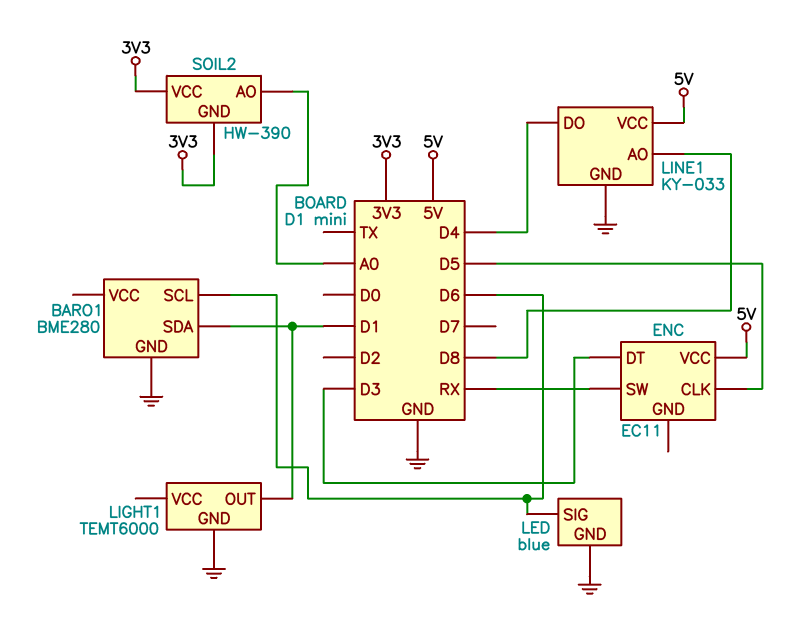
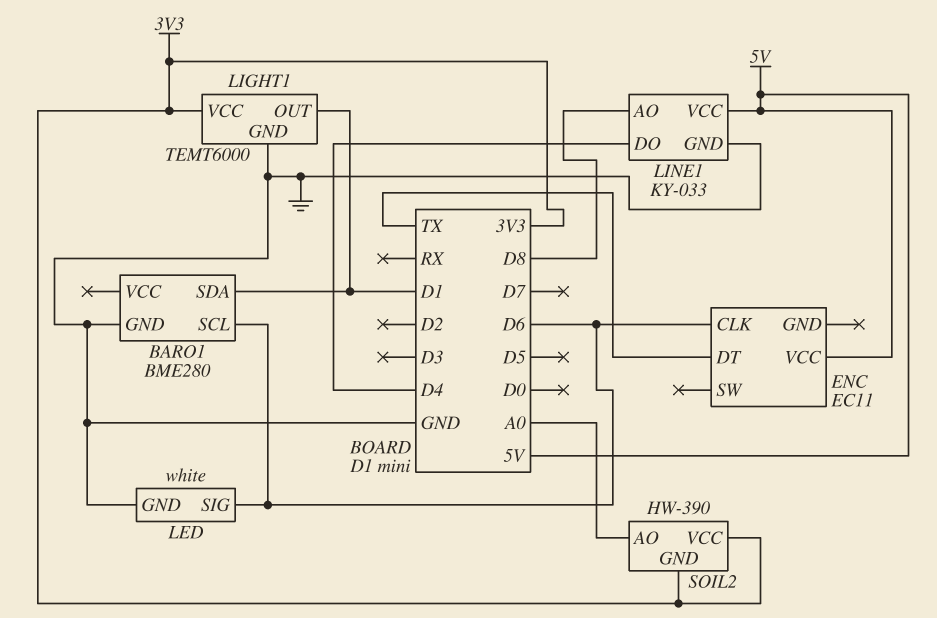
ENC pin CLK: D5 -> D6
ENC pin DT: D3 -> TX
ENC pin SW: RX -> none
LED: blue -> white
LIGHT1 pin VCC: none -> 3V3

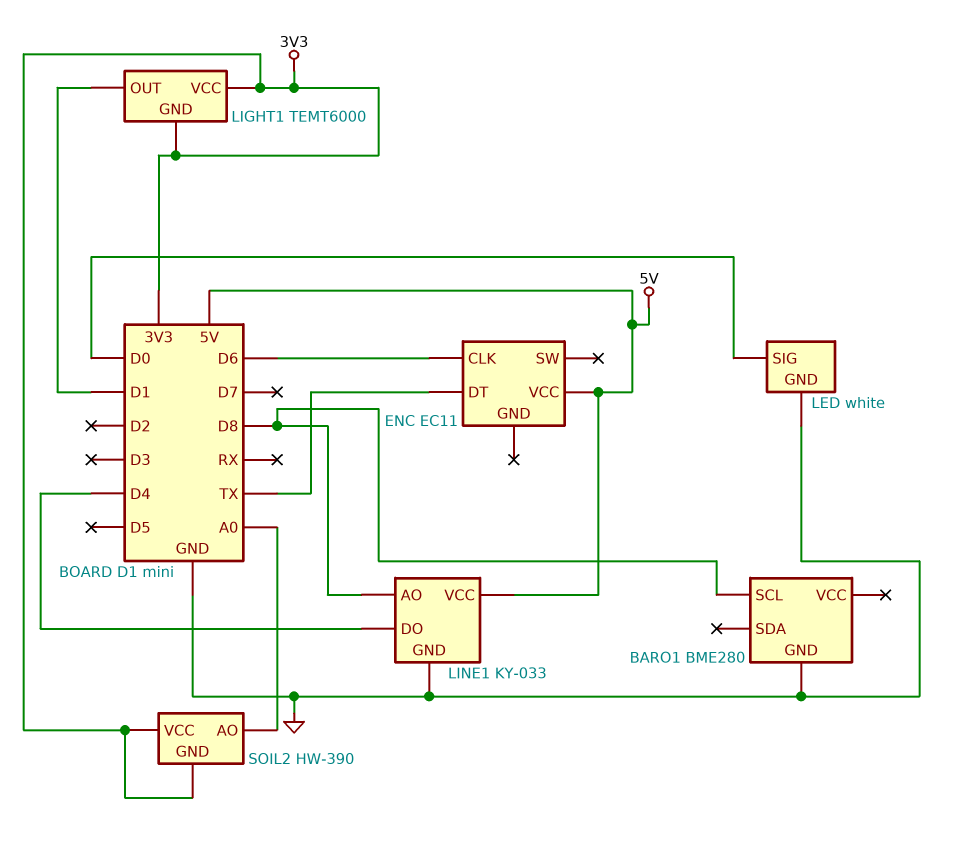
BARO1 pin SCL: D6 -> D8
BARO1 pin SDA: D1 -> none
LED pin SIG: D6 -> D0
LIGHT1 pin GND: GND -> 3V3

